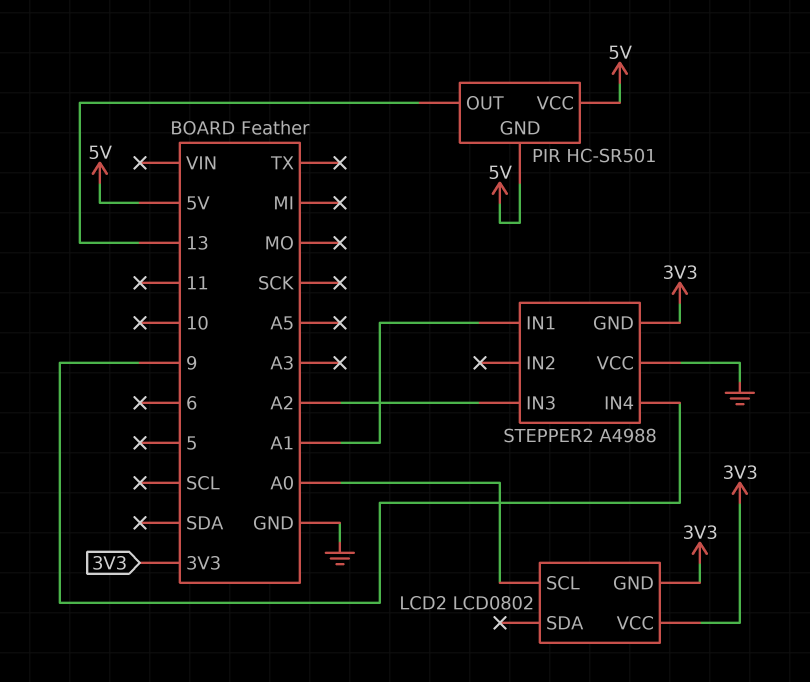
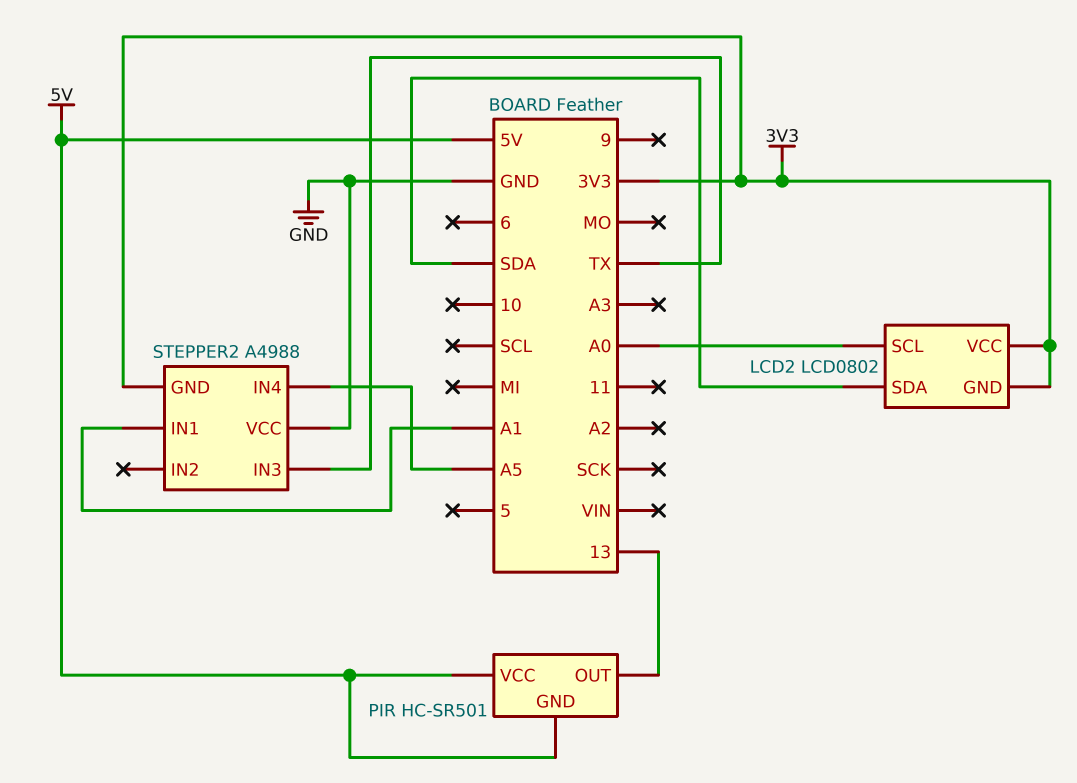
LCD2 pin SDA: none -> SDA
STEPPER2 pin IN3: A2 -> TX
STEPPER2 pin IN4: 9 -> A5

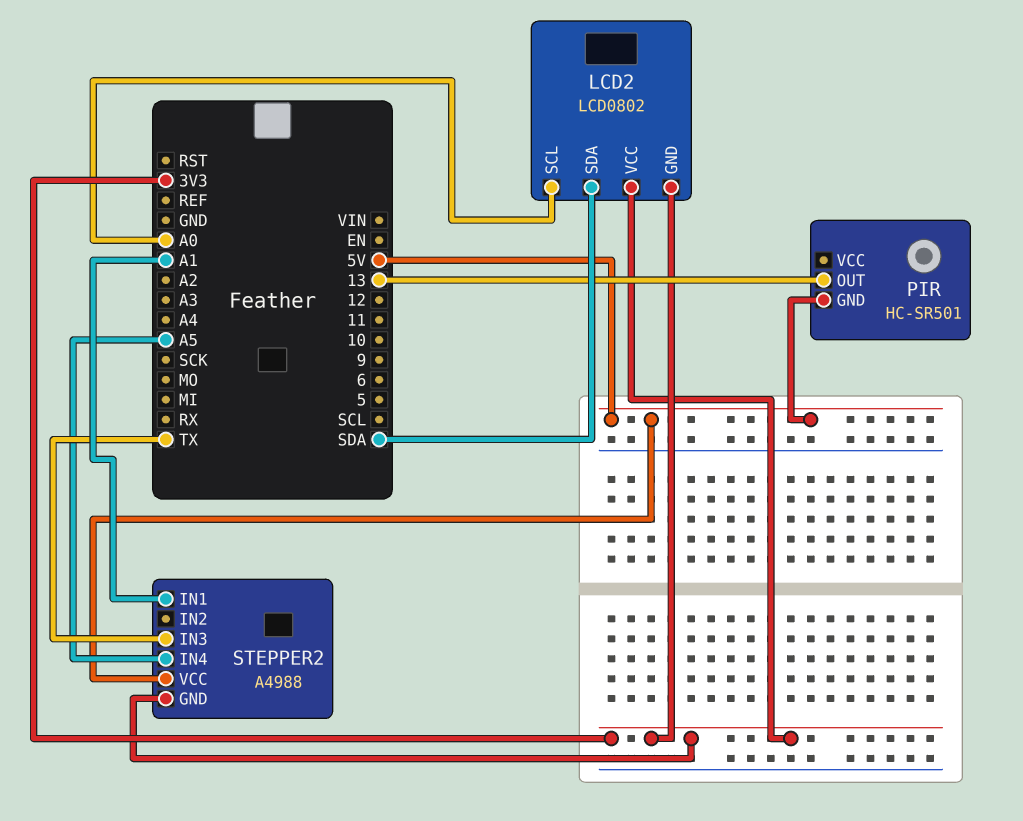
PIR pin VCC: 5V -> none
STEPPER2 pin VCC: GND -> 5V

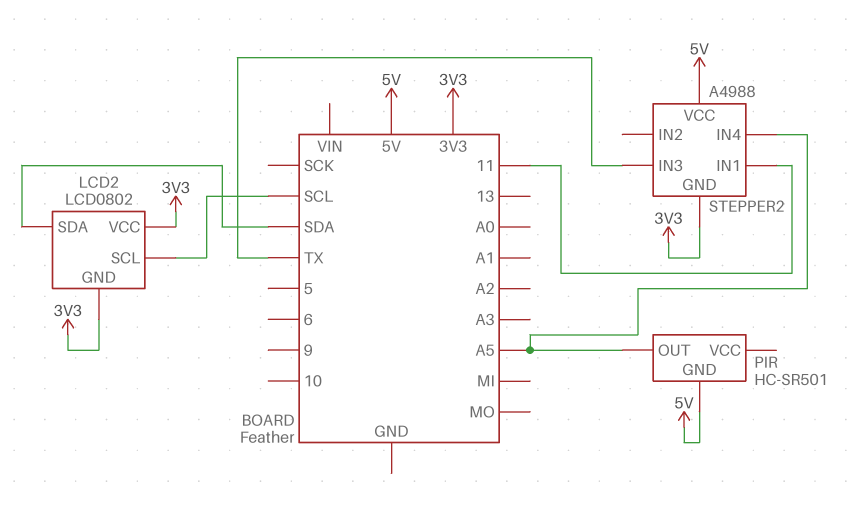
LCD2 pin SCL: A0 -> SCL
PIR pin OUT: 13 -> A5
STEPPER2 pin IN1: A1 -> 11

